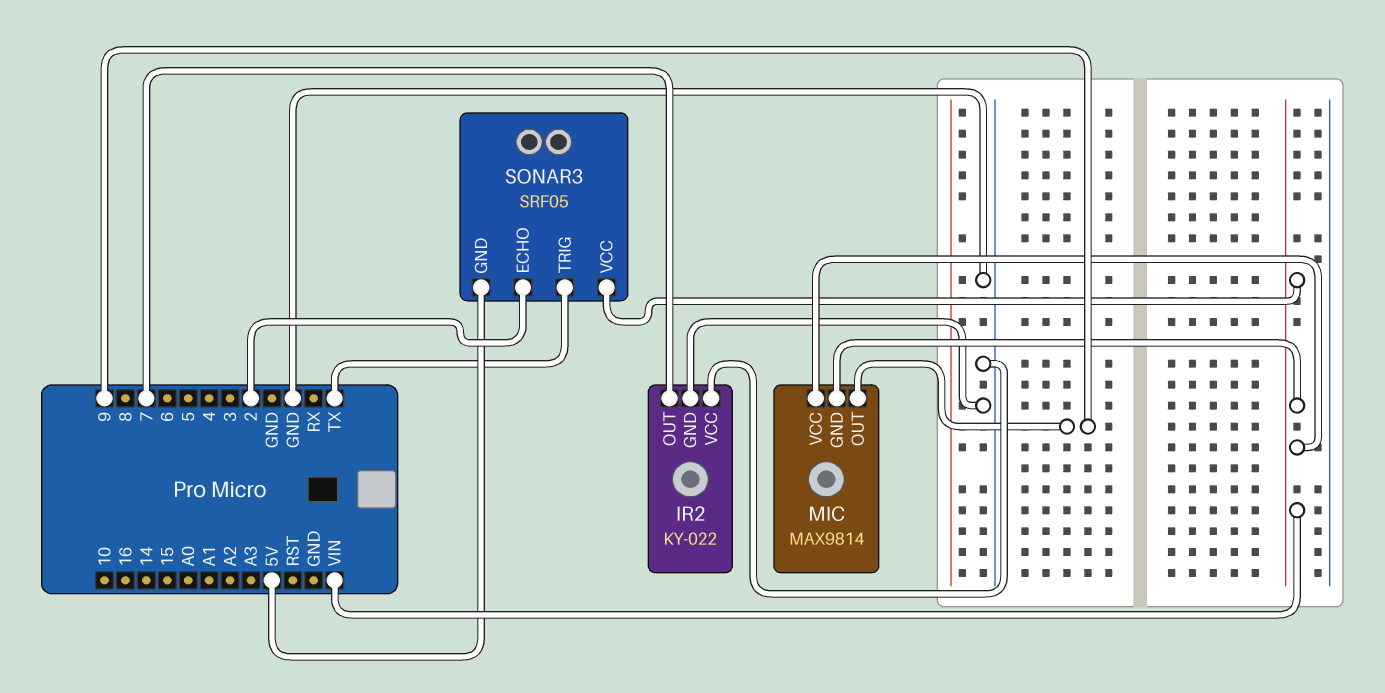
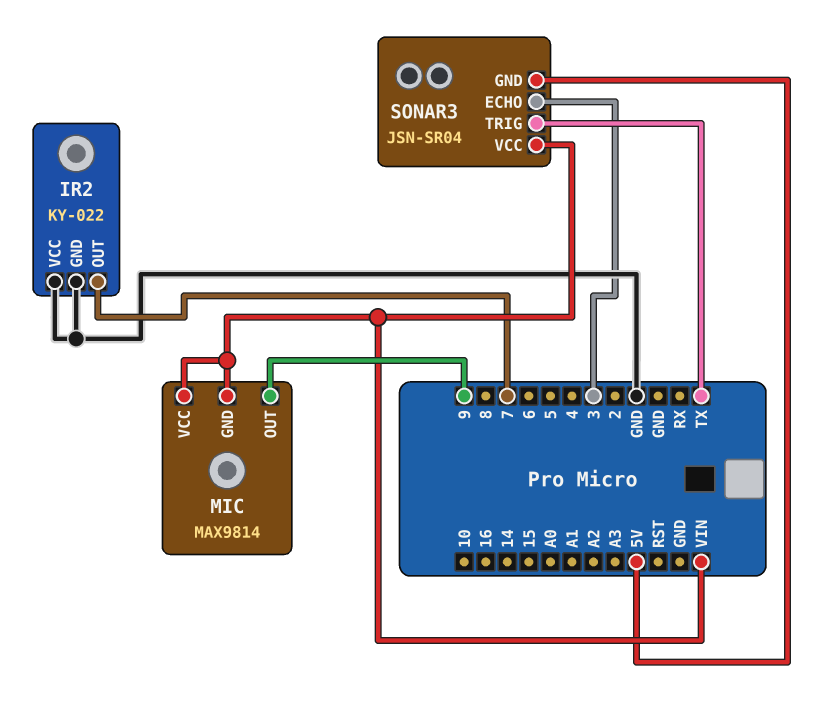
SONAR3: SRF05 -> JSN-SR04
SONAR3 pin ECHO: 2 -> 3

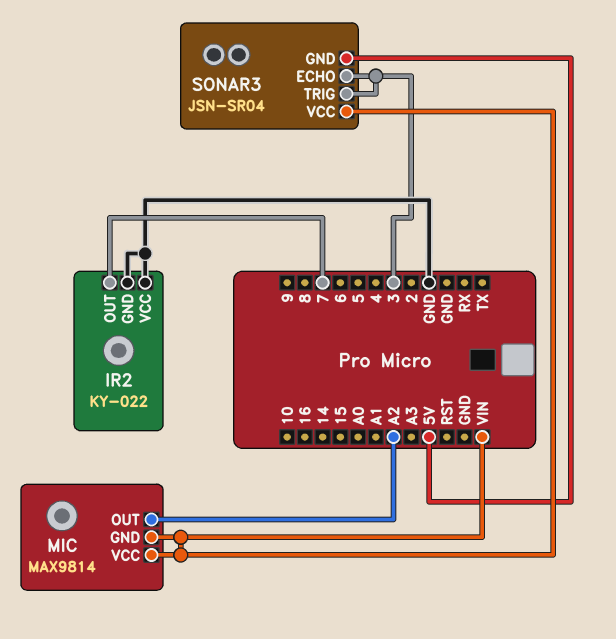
MIC pin OUT: 9 -> A2
SONAR3 pin TRIG: TX -> 3

